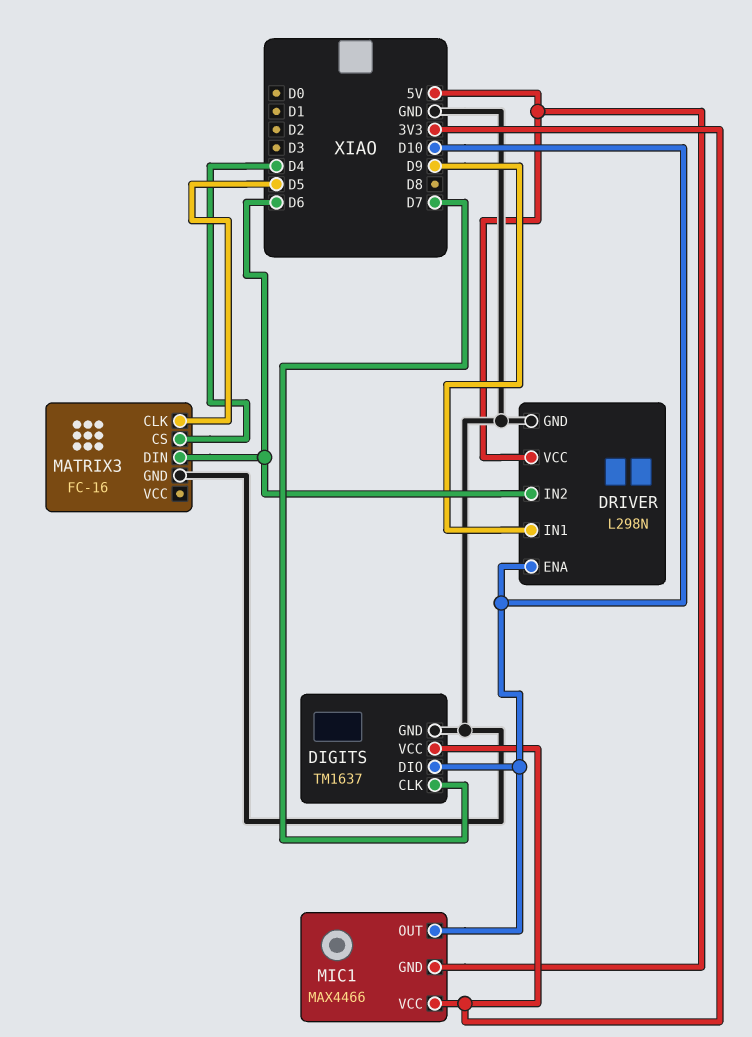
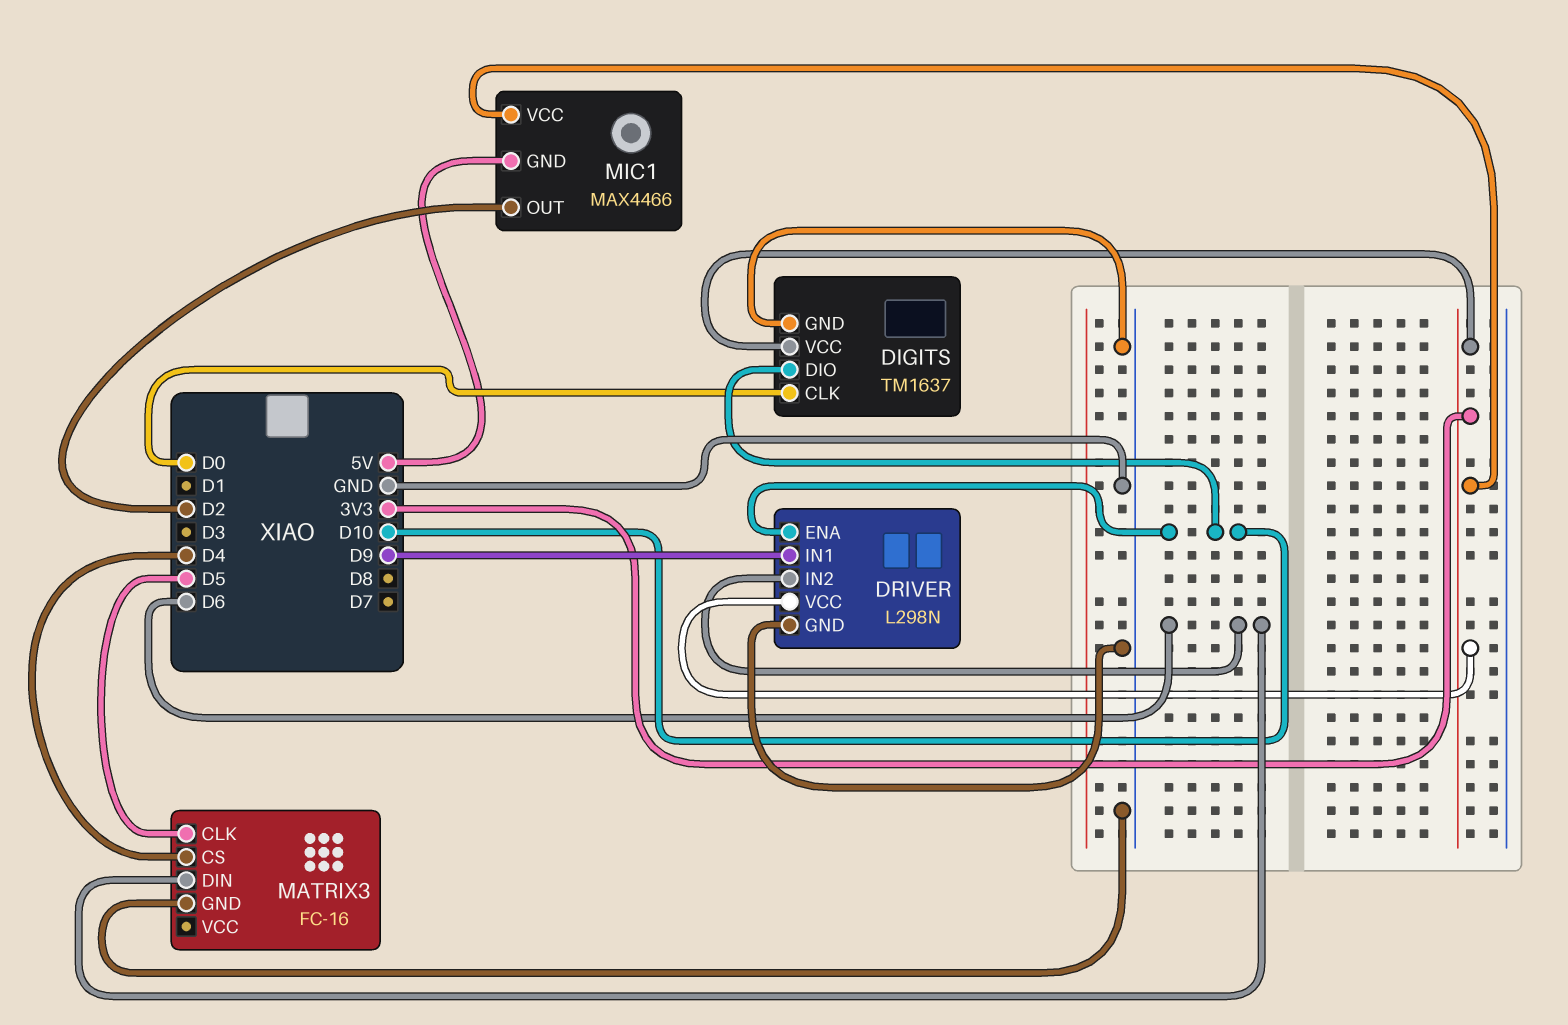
DIGITS pin CLK: D7 -> D0
DRIVER pin VCC: 5V -> 3V3
MIC1 pin OUT: D10 -> D2

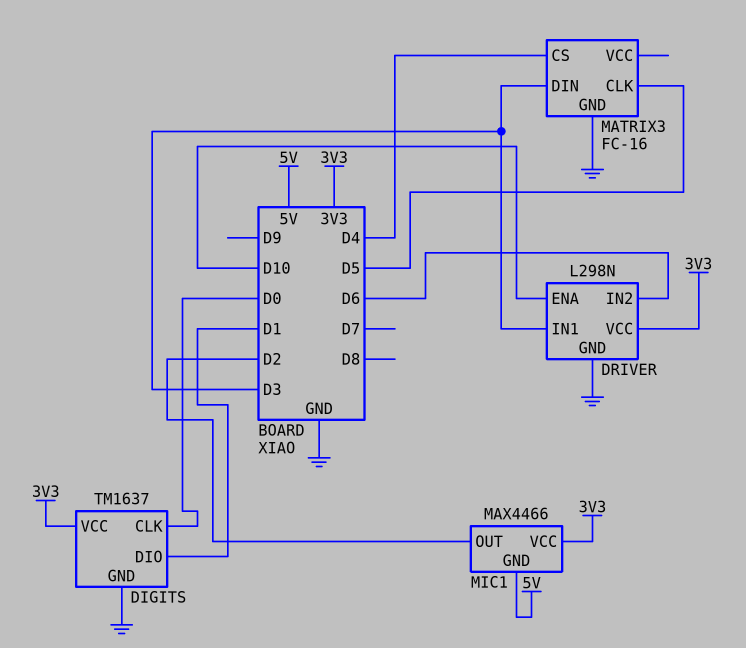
DIGITS pin DIO: D10 -> D1
DRIVER pin IN1: D9 -> D3
MATRIX3 pin DIN: D6 -> D3

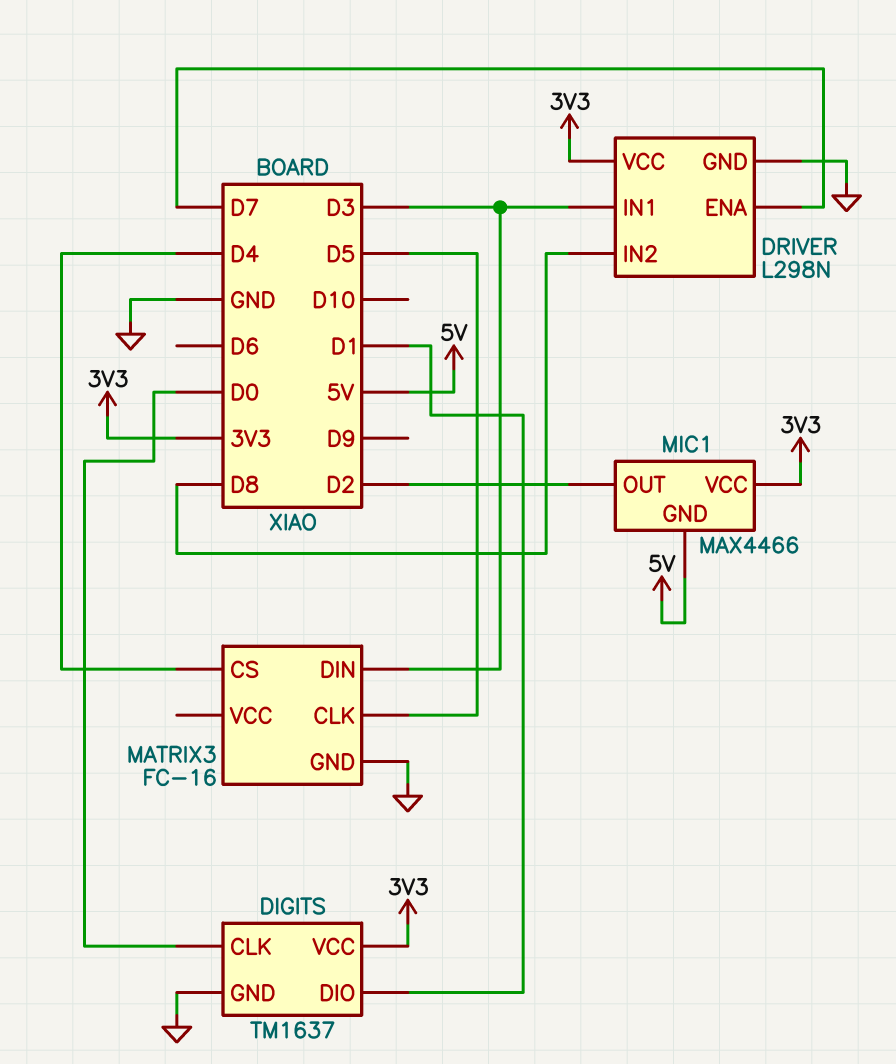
DRIVER pin ENA: D10 -> D7
DRIVER pin IN2: D6 -> D8

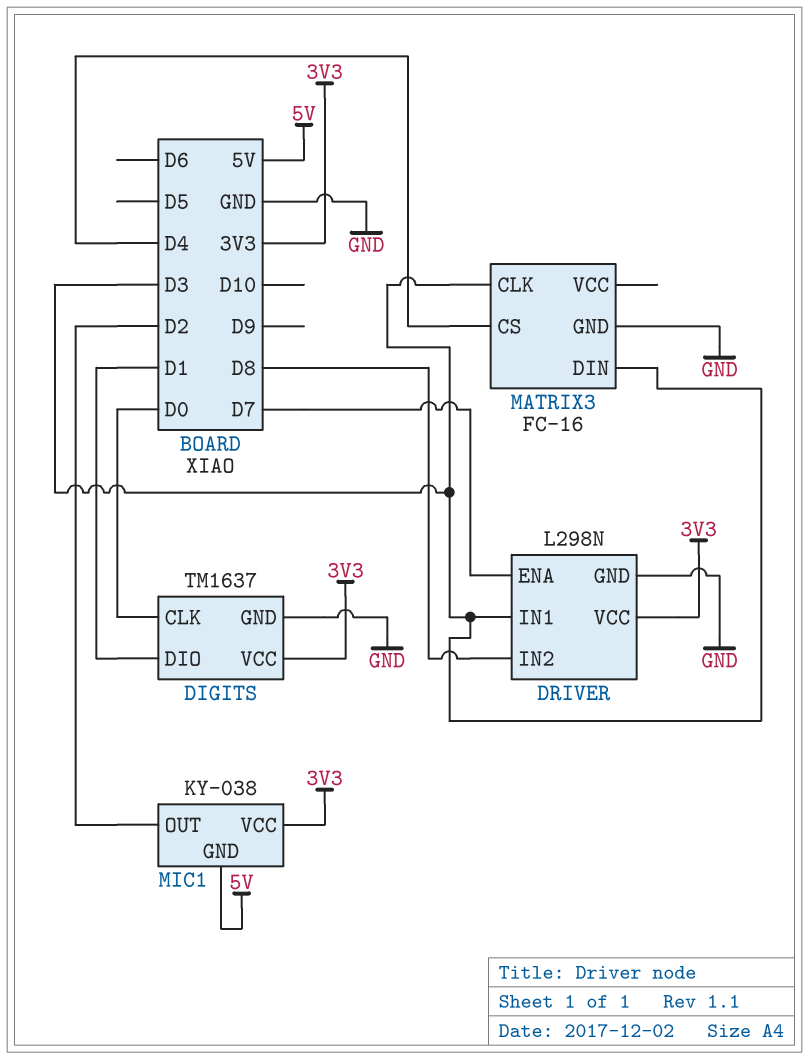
MATRIX3 pin CLK: D5 -> D3
MIC1: MAX4466 -> KY-038

